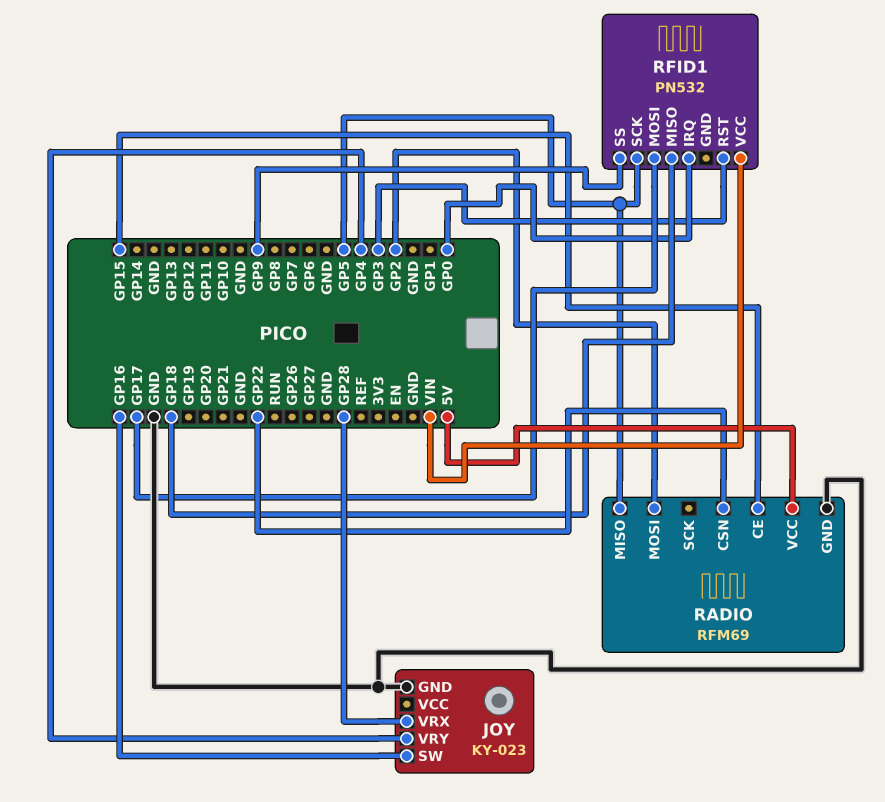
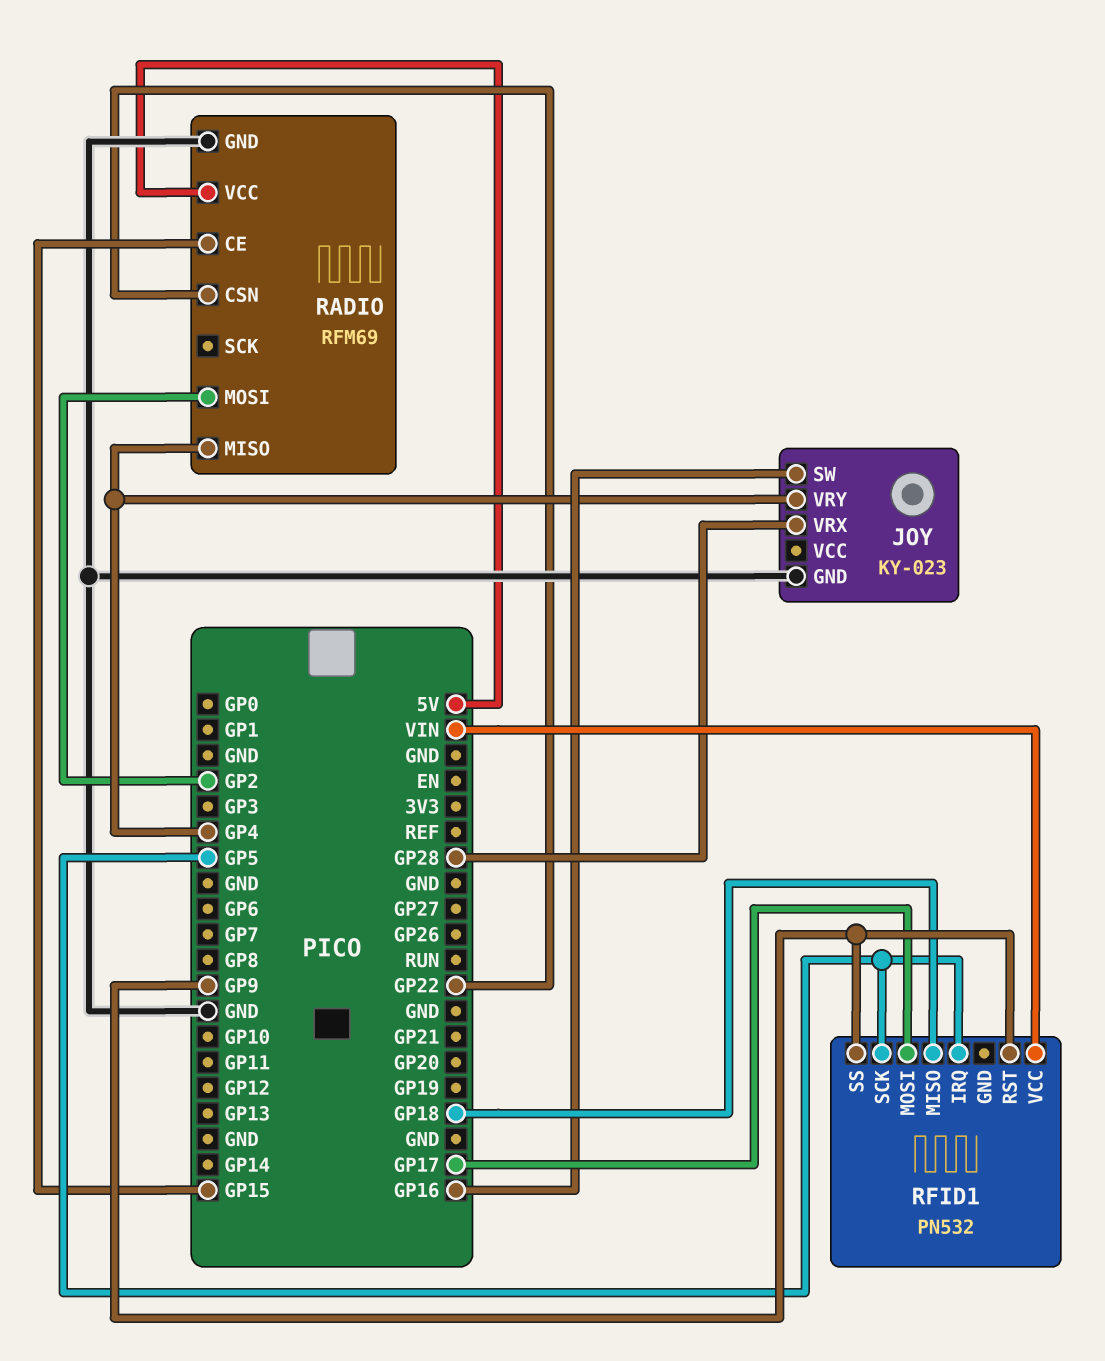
RADIO pin MISO: GP5 -> GP4
RFID1 pin IRQ: GP0 -> GP5
RFID1 pin RST: GP3 -> GP9

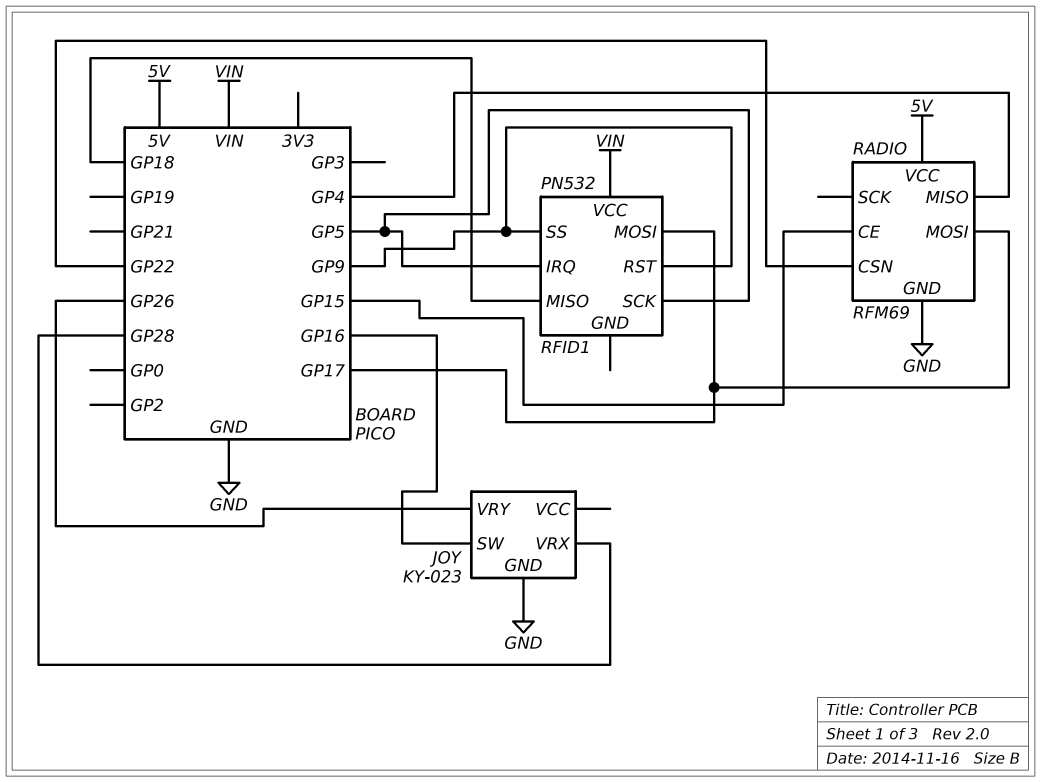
JOY pin VRY: GP4 -> GP26
RADIO pin MOSI: GP2 -> GP17

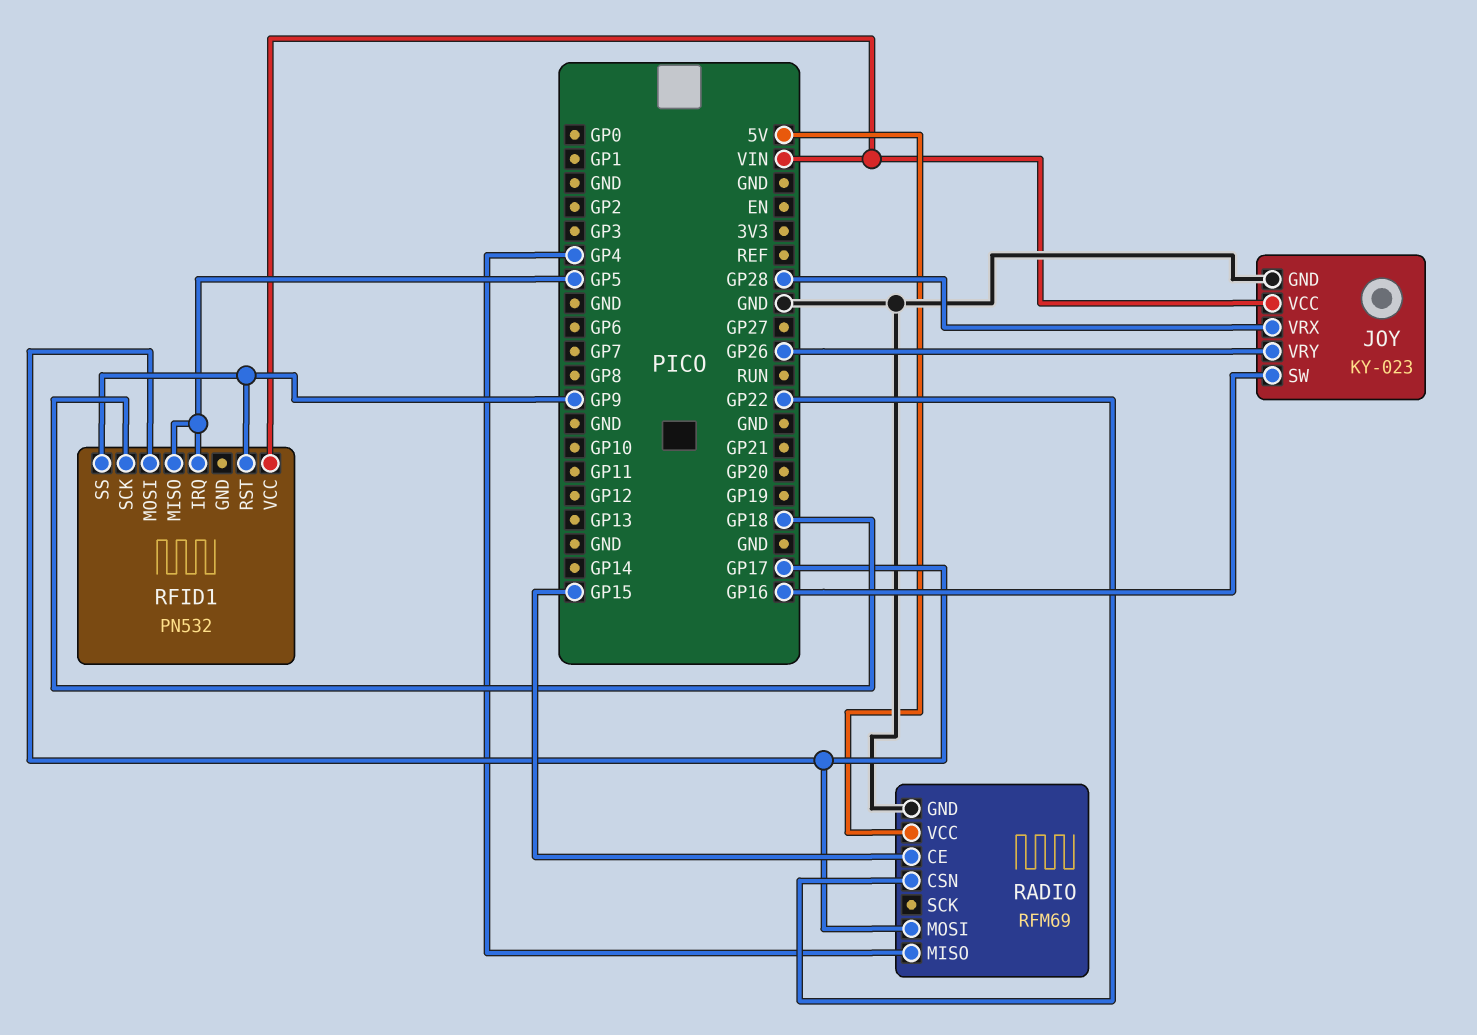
JOY pin VCC: none -> VIN
RFID1 pin MISO: GP18 -> GP5
RFID1 pin SCK: GP5 -> GP18

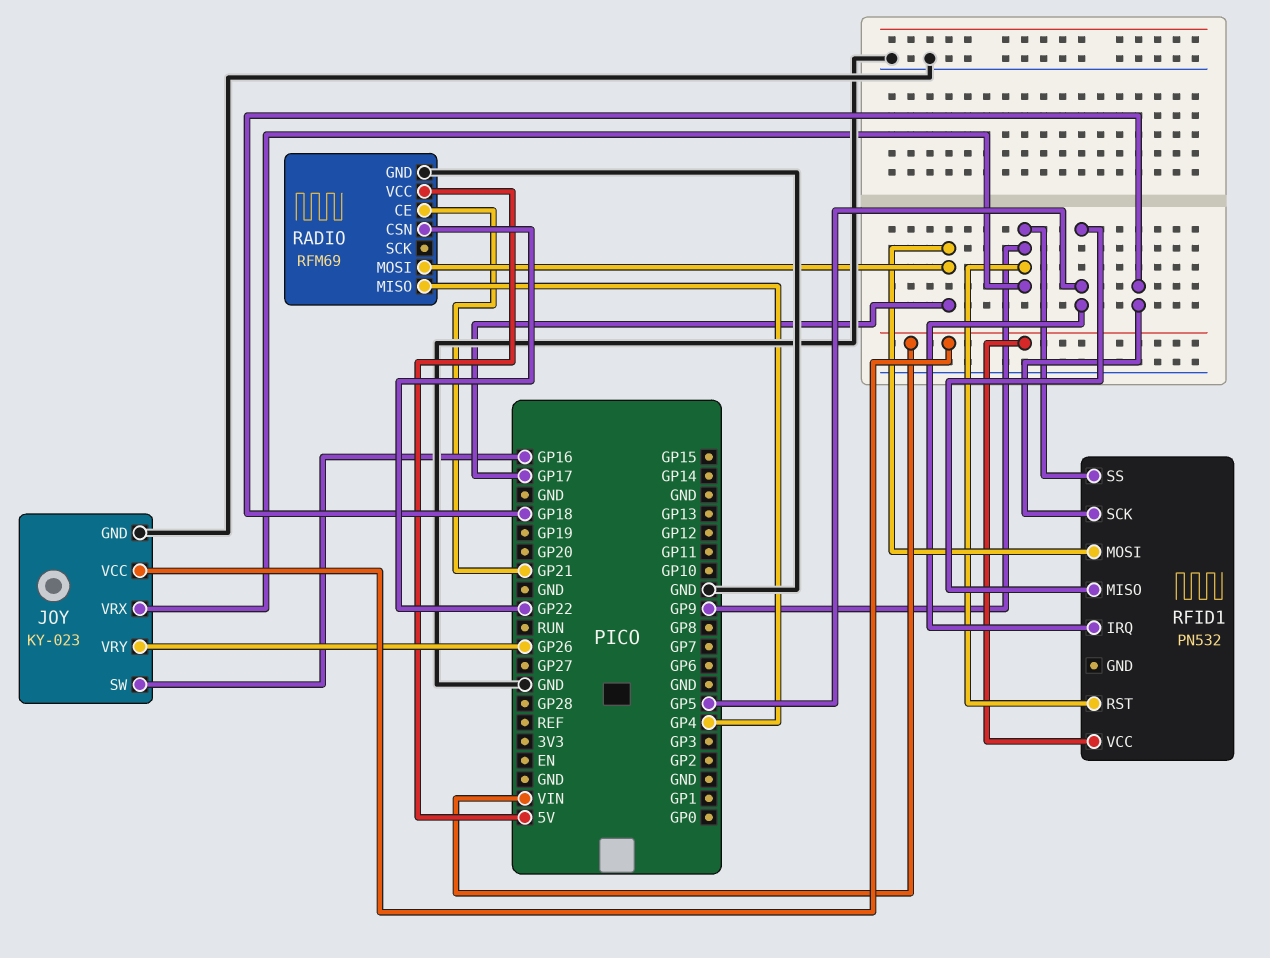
JOY pin VRX: GP28 -> GP9
RADIO pin CE: GP15 -> GP21

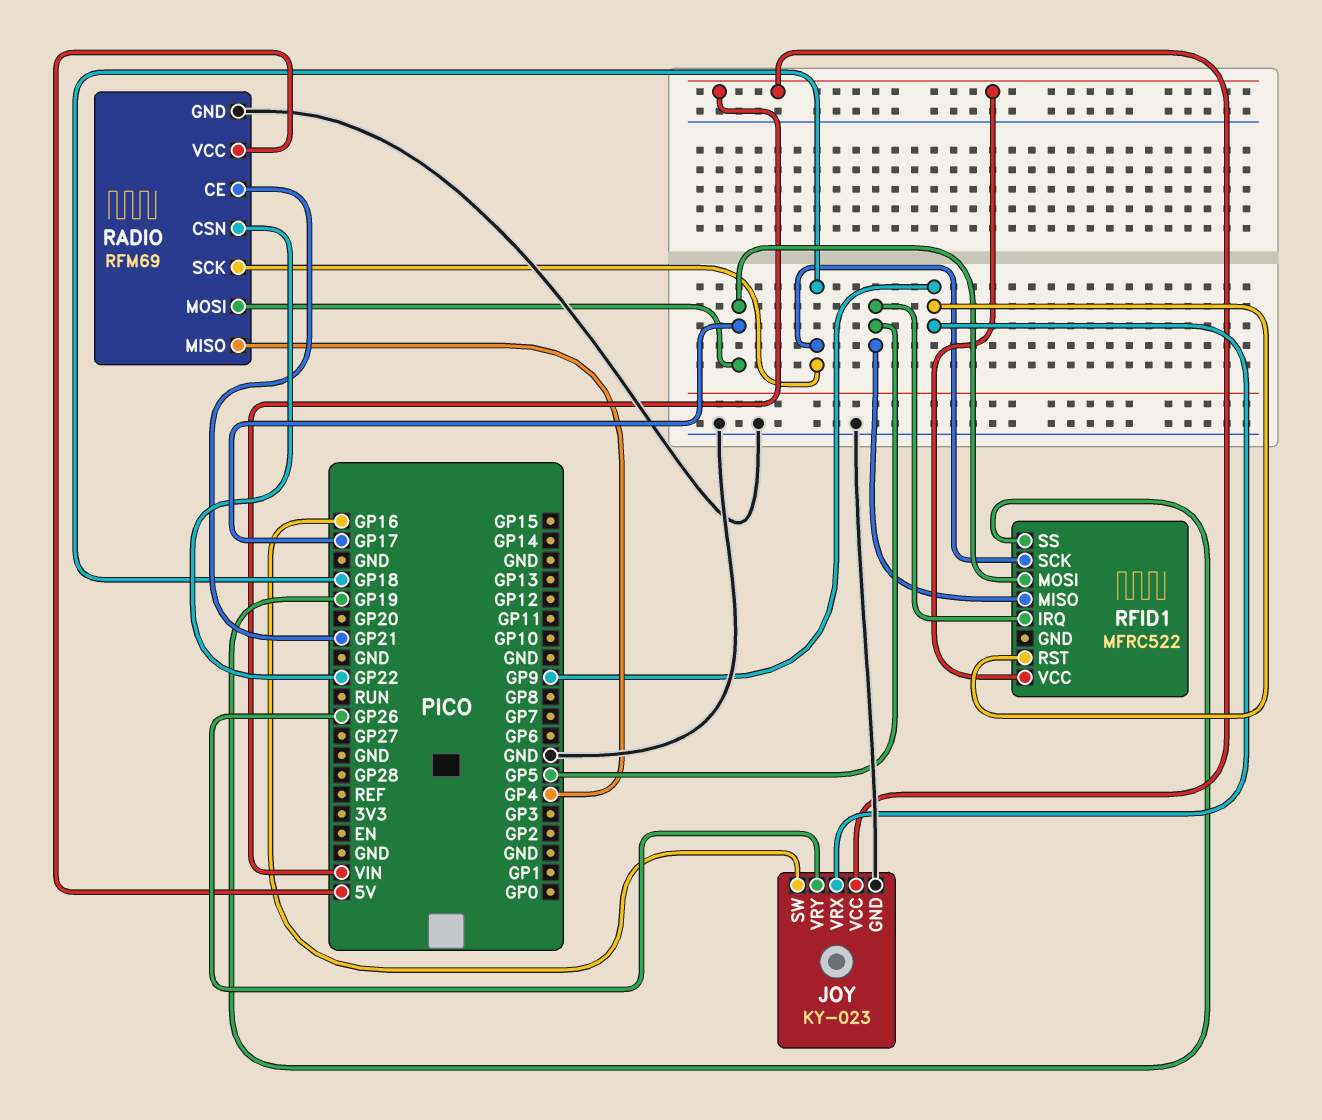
RADIO pin SCK: none -> GP18
RFID1: PN532 -> MFRC522
RFID1 pin SS: GP9 -> GP19

